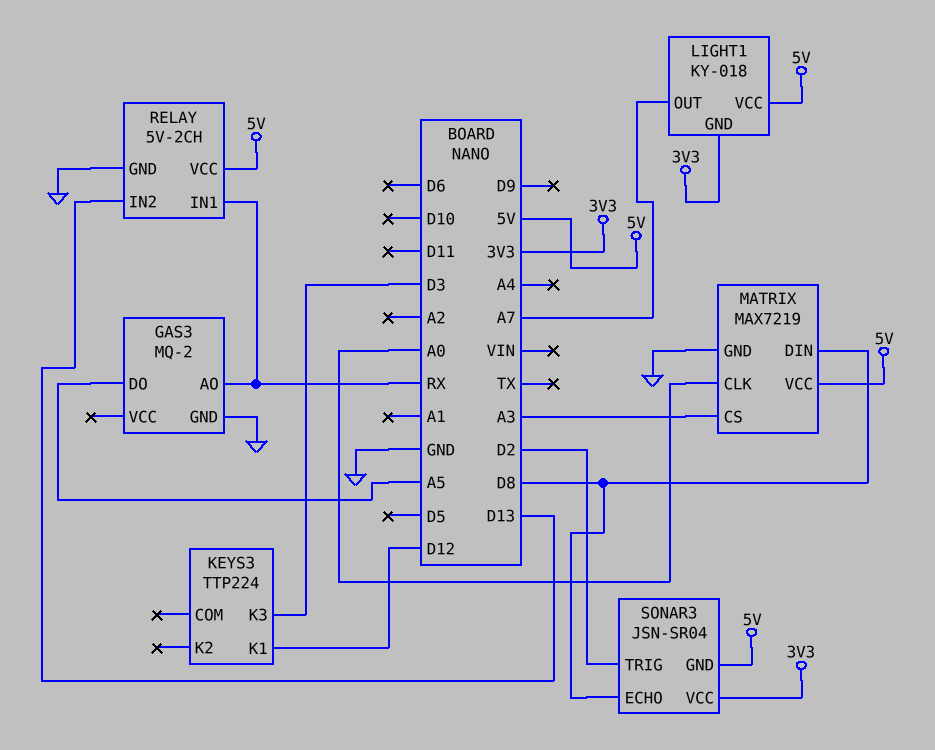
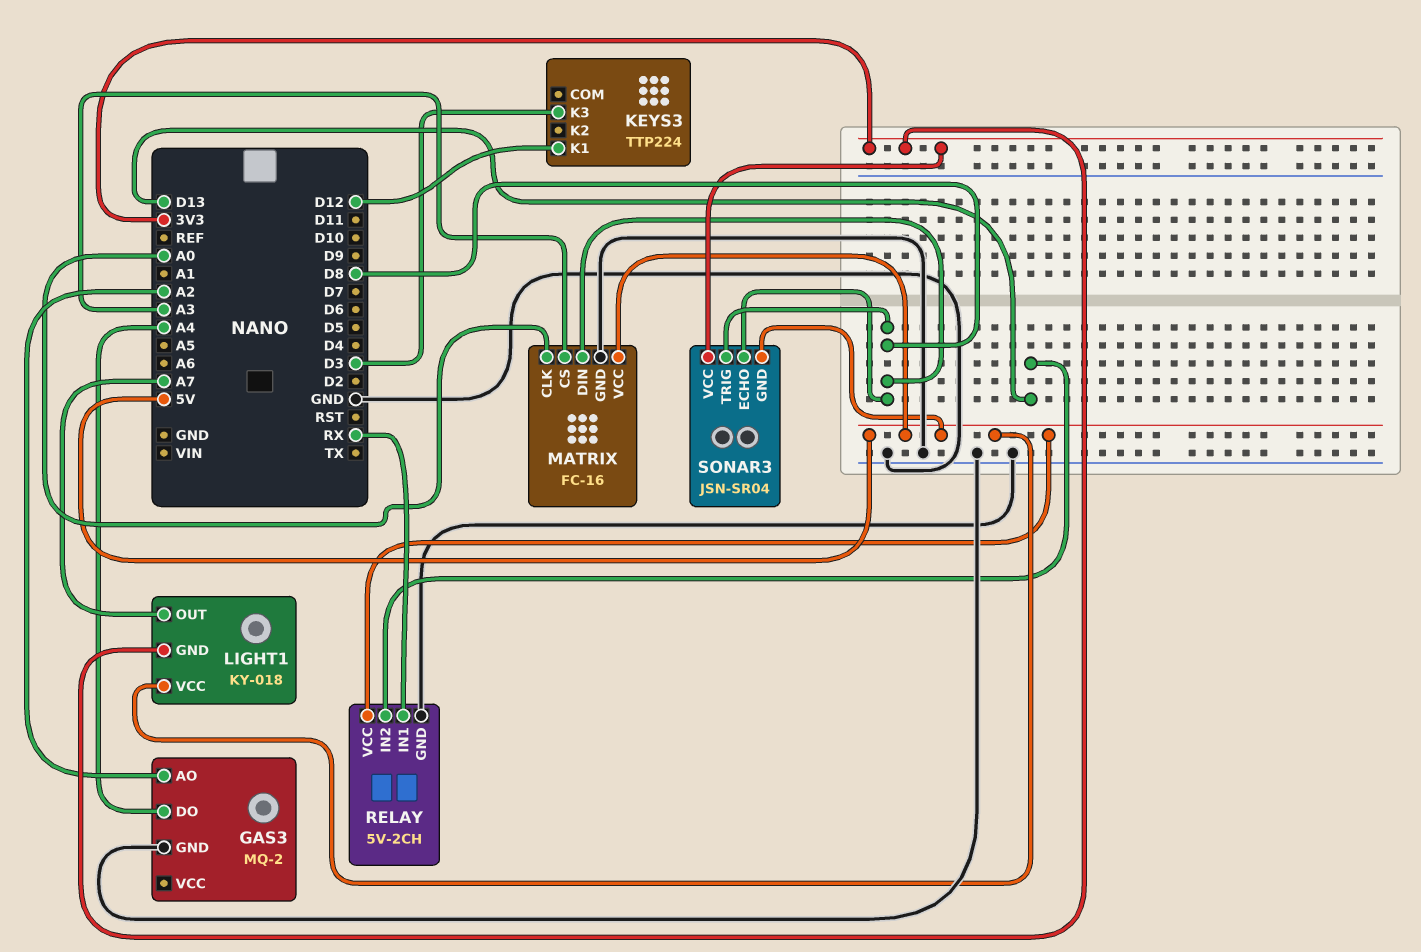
GAS3 pin AO: RX -> A2
GAS3 pin DO: A5 -> A4
MATRIX: MAX7219 -> FC-16
SONAR3 pin TRIG: D2 -> D8

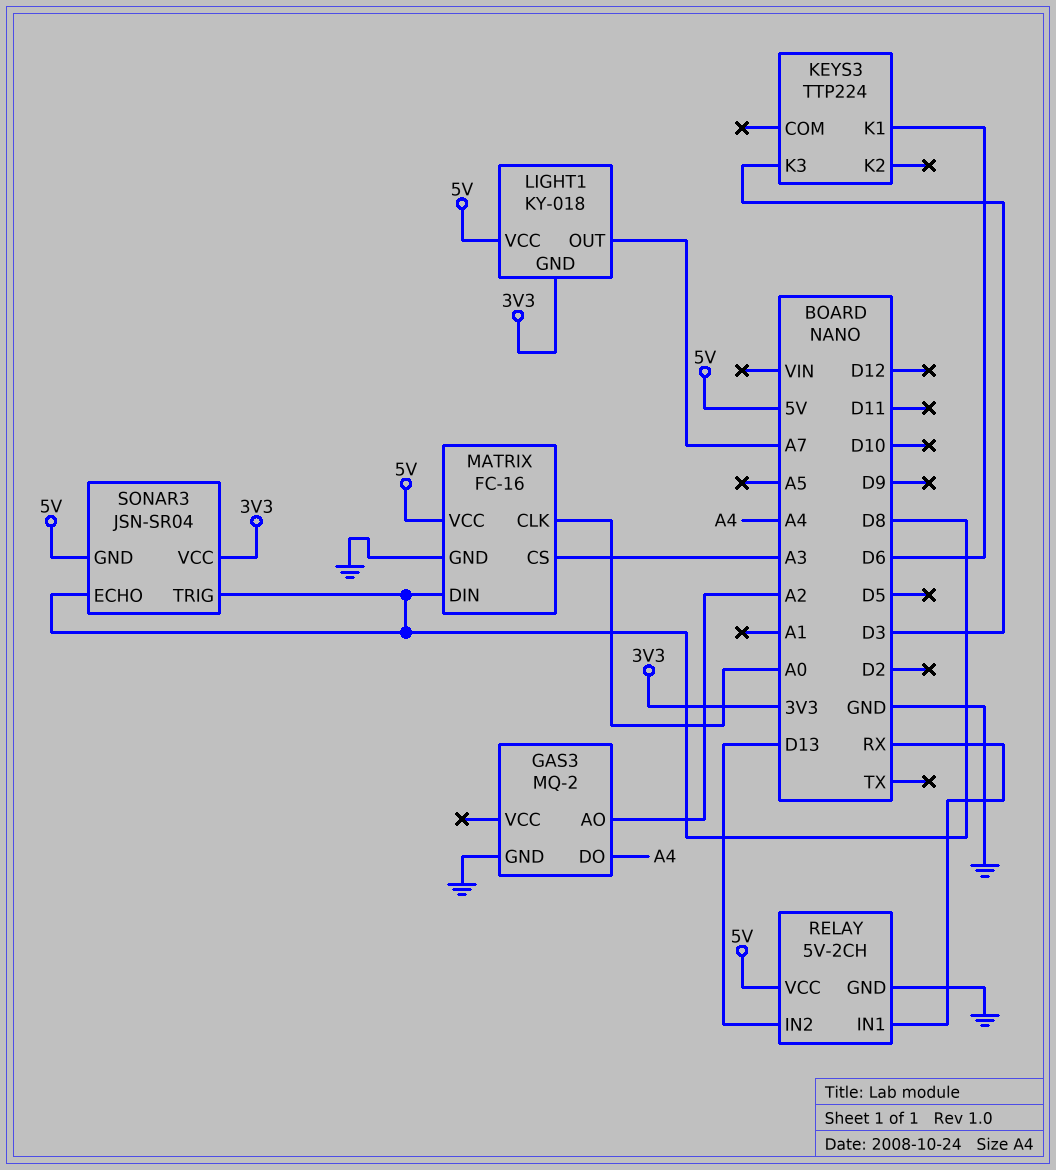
KEYS3 pin K1: D12 -> D6

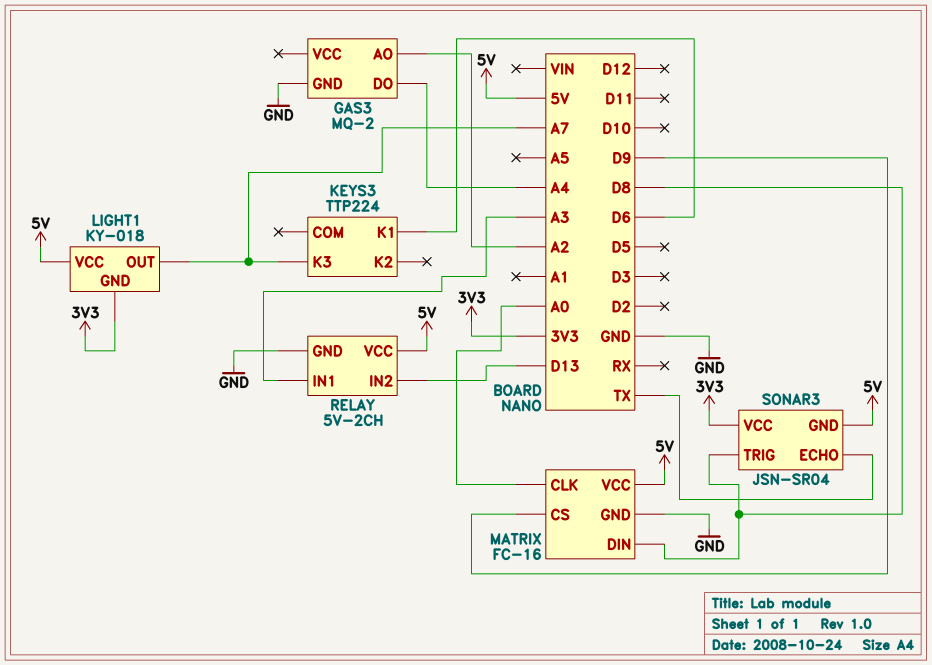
KEYS3 pin K3: D3 -> A7
MATRIX pin CS: A3 -> D9
RELAY pin IN1: RX -> A3
SONAR3 pin ECHO: D8 -> TX

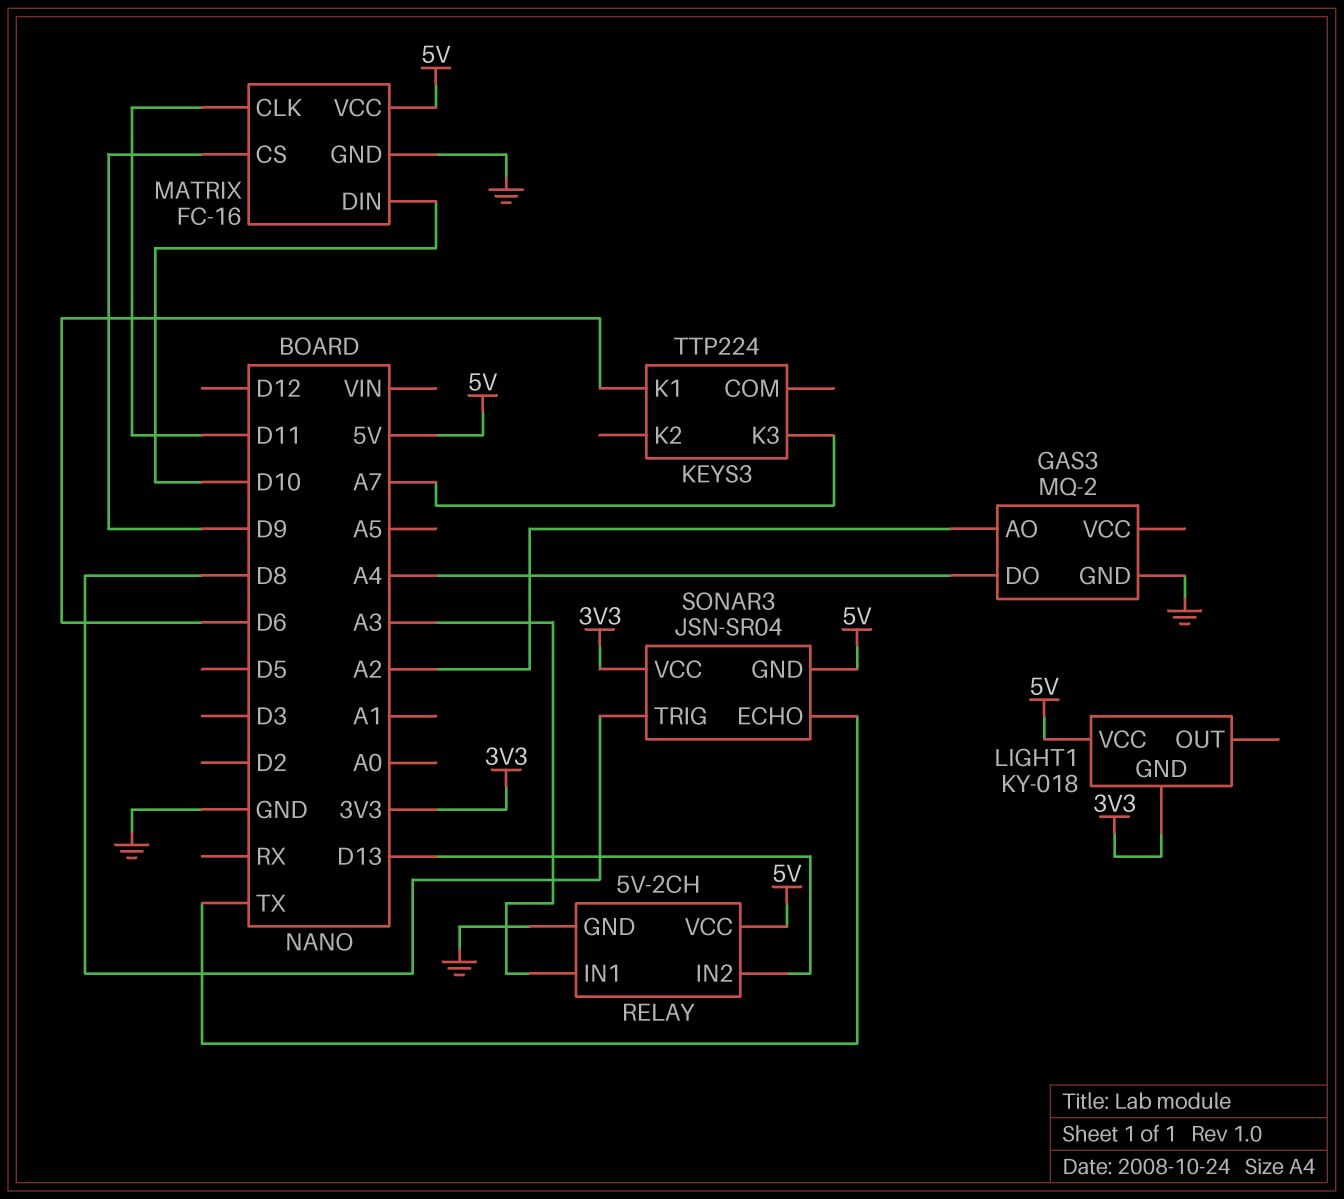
LIGHT1 pin OUT: A7 -> none
MATRIX pin CLK: A0 -> D11
MATRIX pin DIN: D8 -> D10

